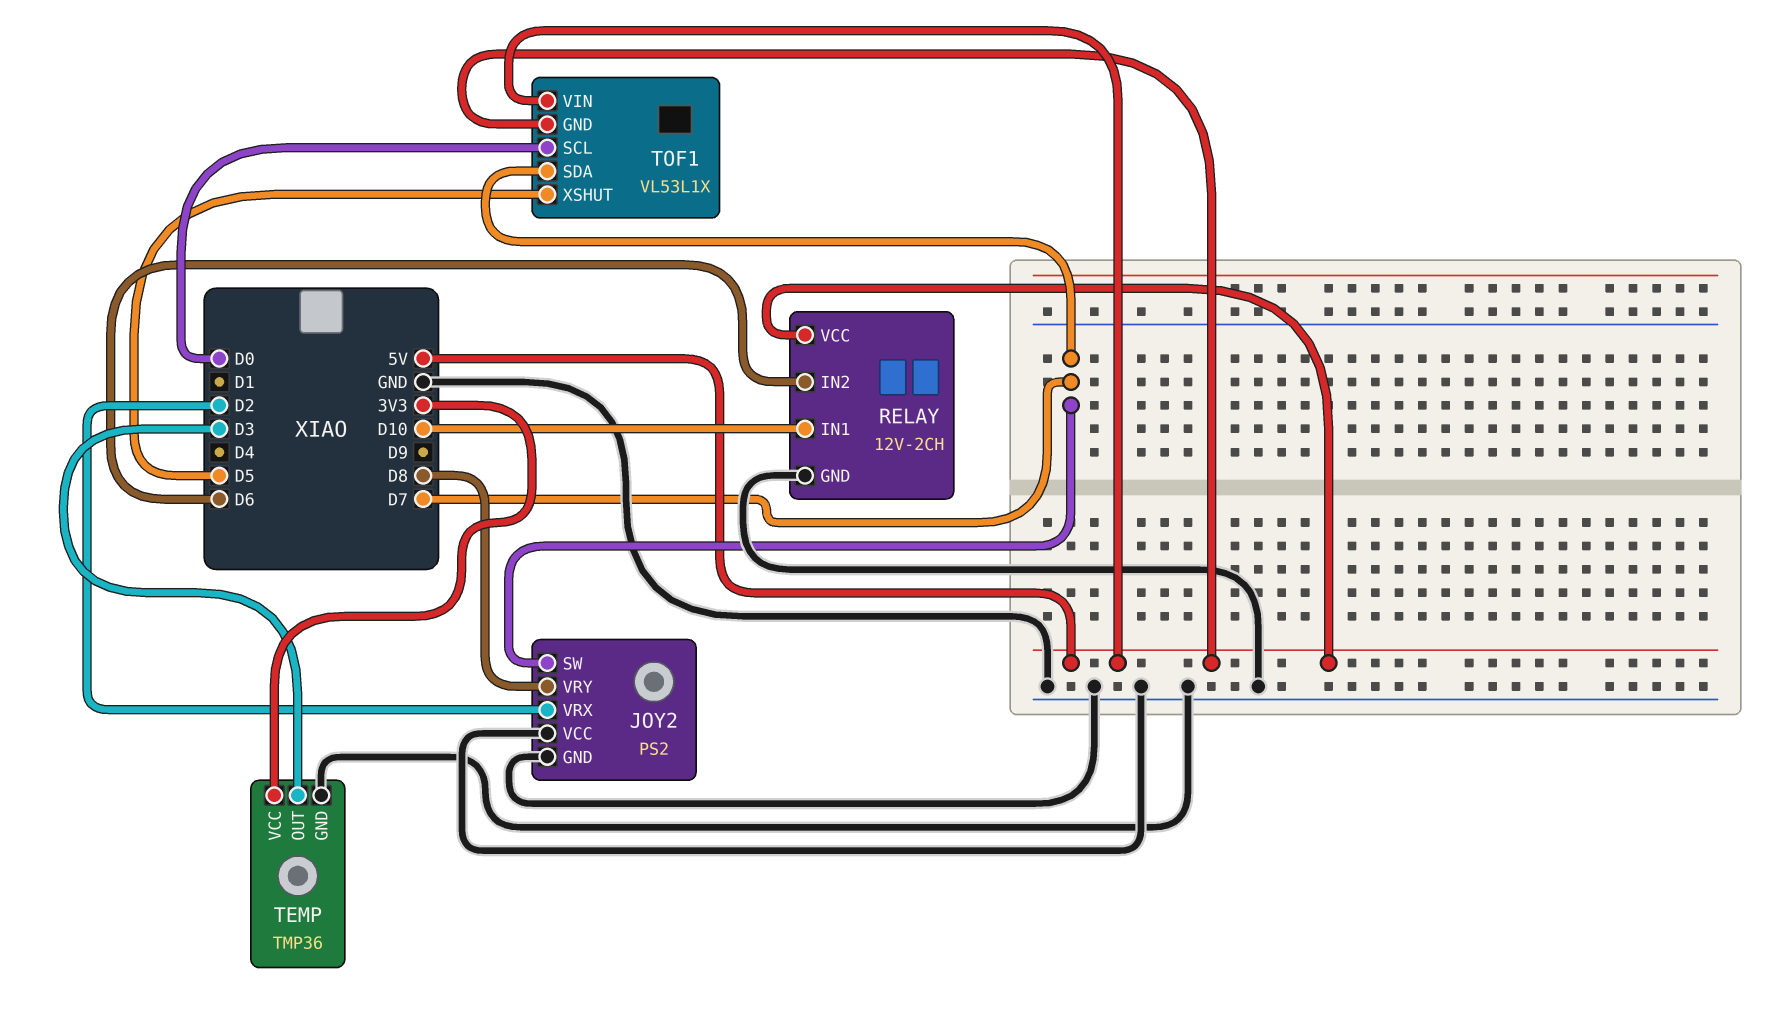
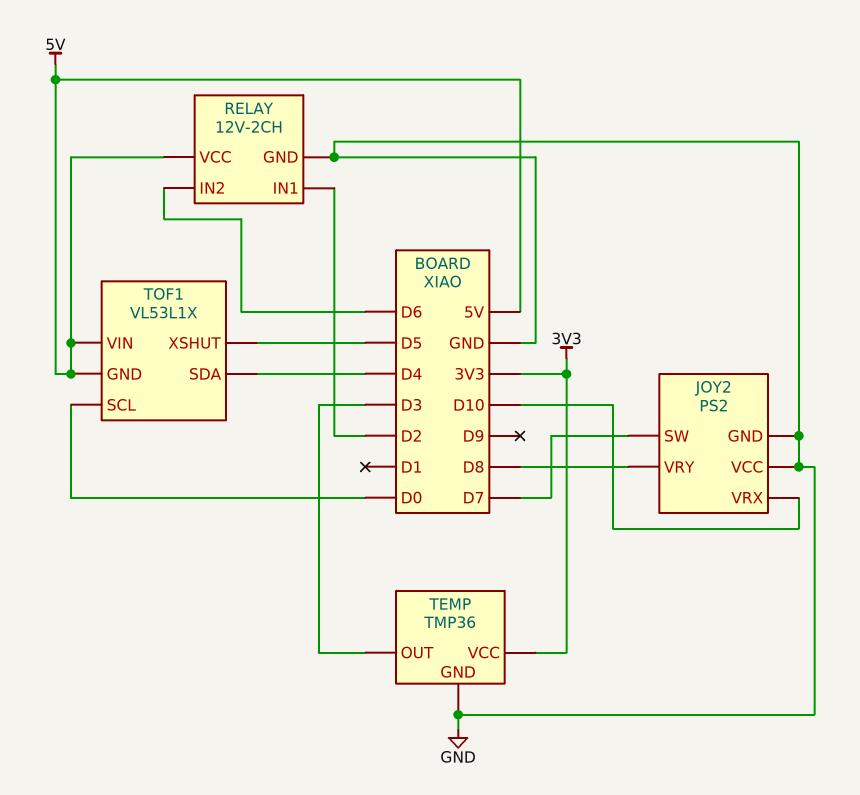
JOY2 pin VRX: D2 -> D10
RELAY pin IN1: D10 -> D2
TOF1 pin SDA: D7 -> D4

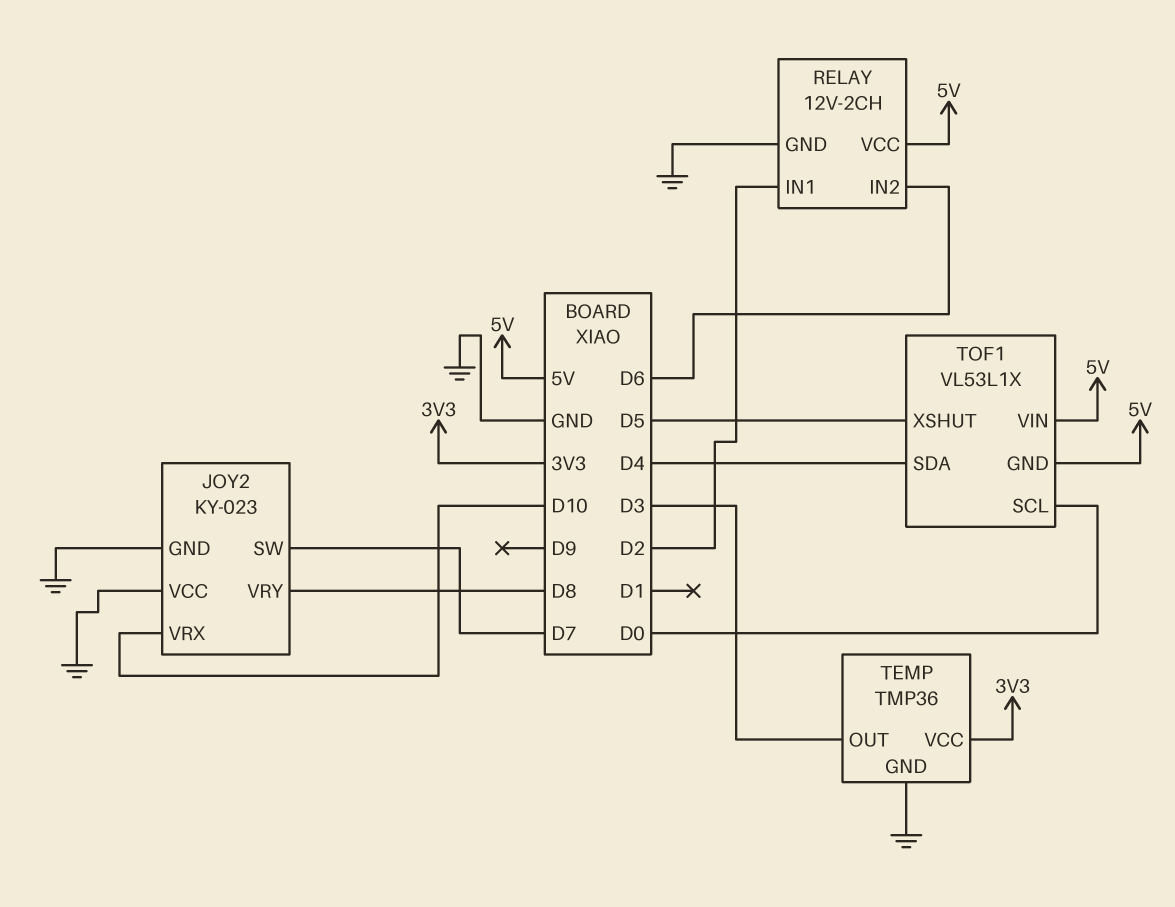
JOY2: PS2 -> KY-023

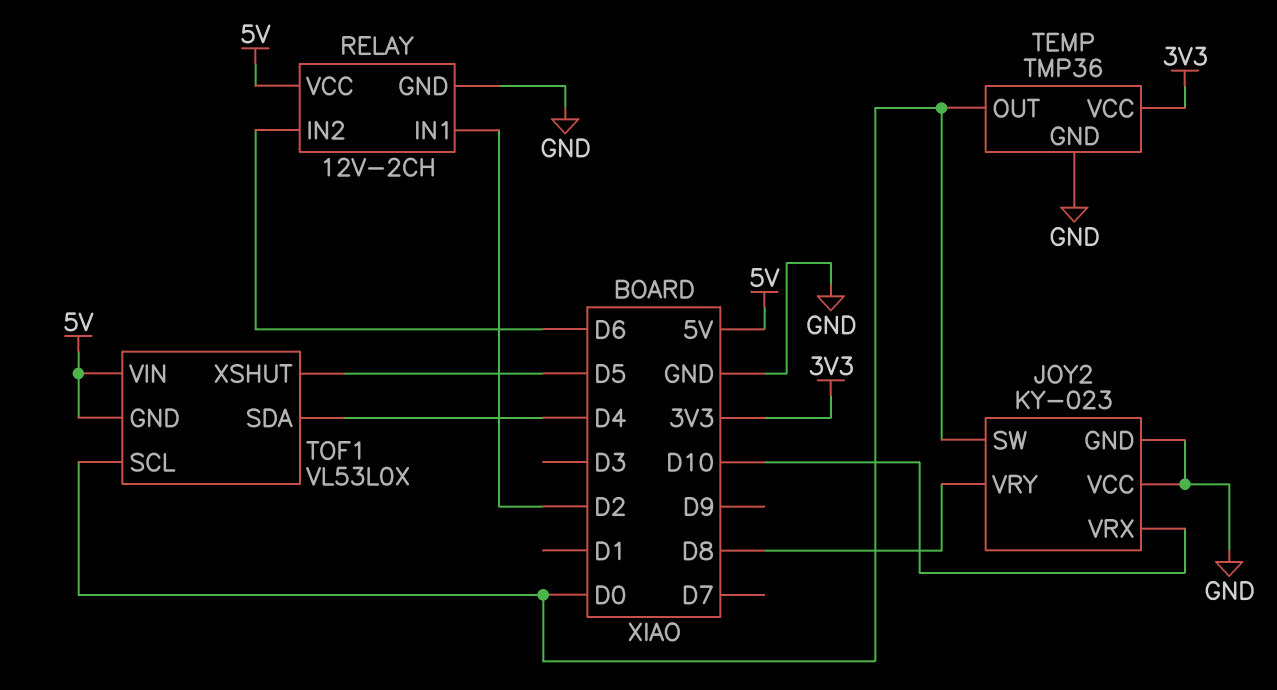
JOY2 pin SW: D7 -> D0
TEMP pin OUT: D3 -> D0
TOF1: VL53L1X -> VL53L0X

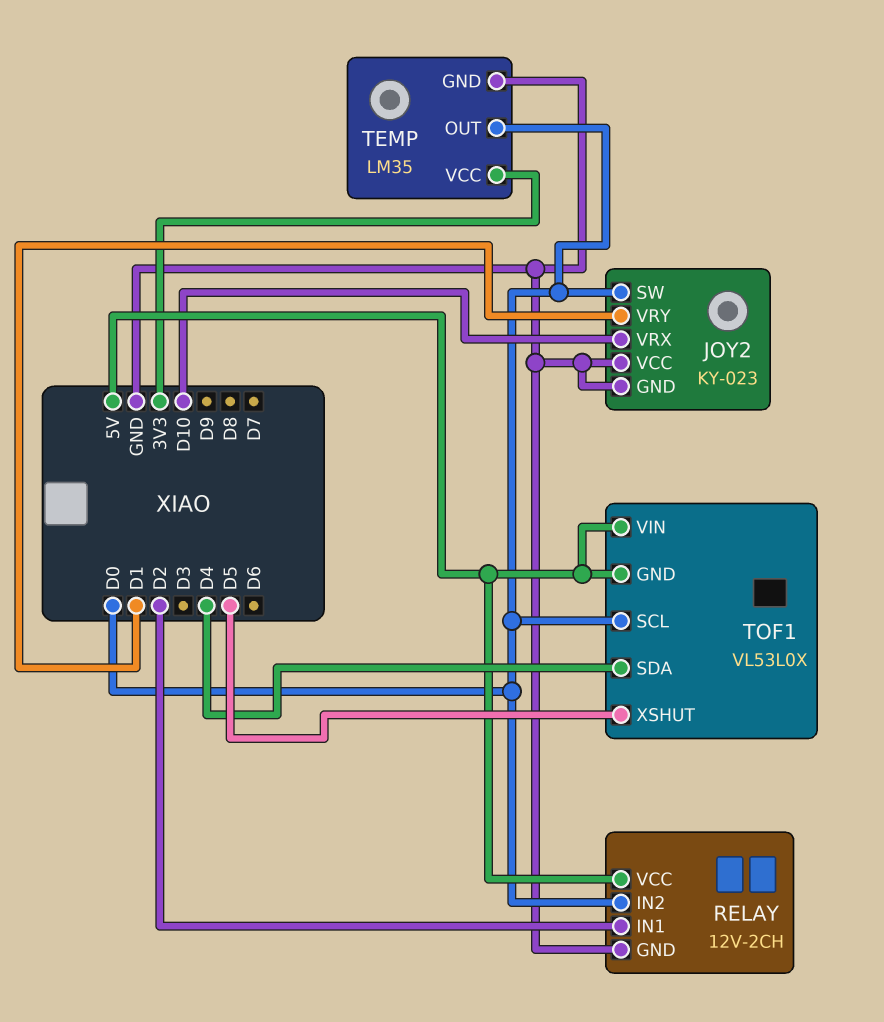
JOY2 pin VRY: D8 -> D1
RELAY pin IN2: D6 -> D0
TEMP: TMP36 -> LM35

